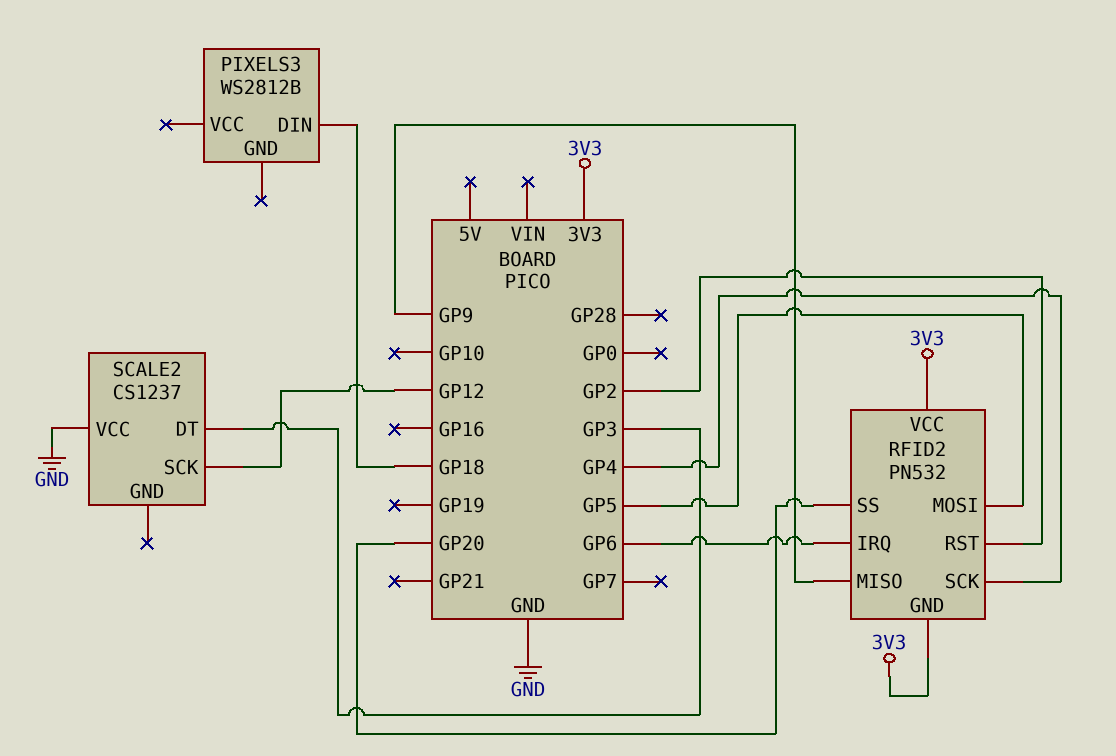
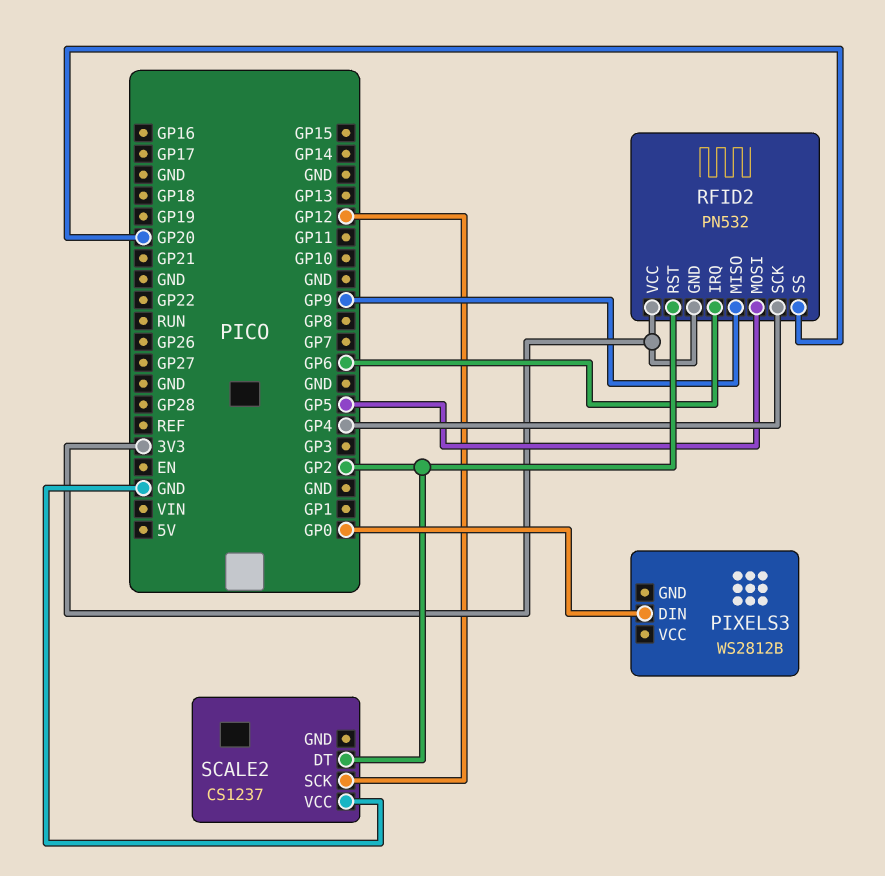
PIXELS3 pin DIN: GP18 -> GP0
SCALE2 pin DT: GP3 -> GP2

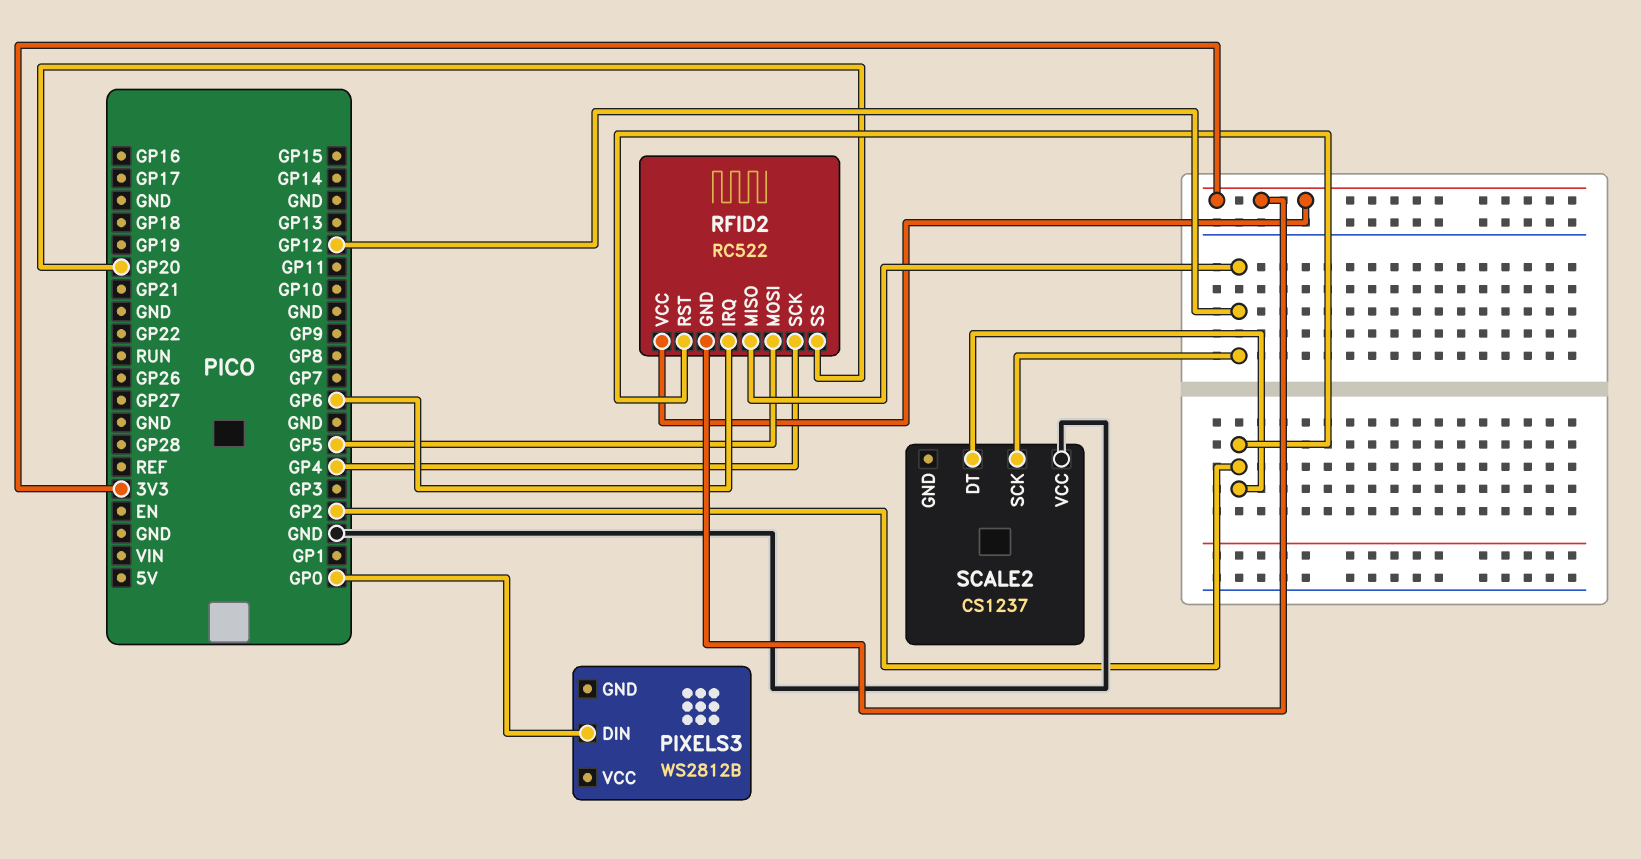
RFID2: PN532 -> RC522
RFID2 pin MISO: GP9 -> GP12

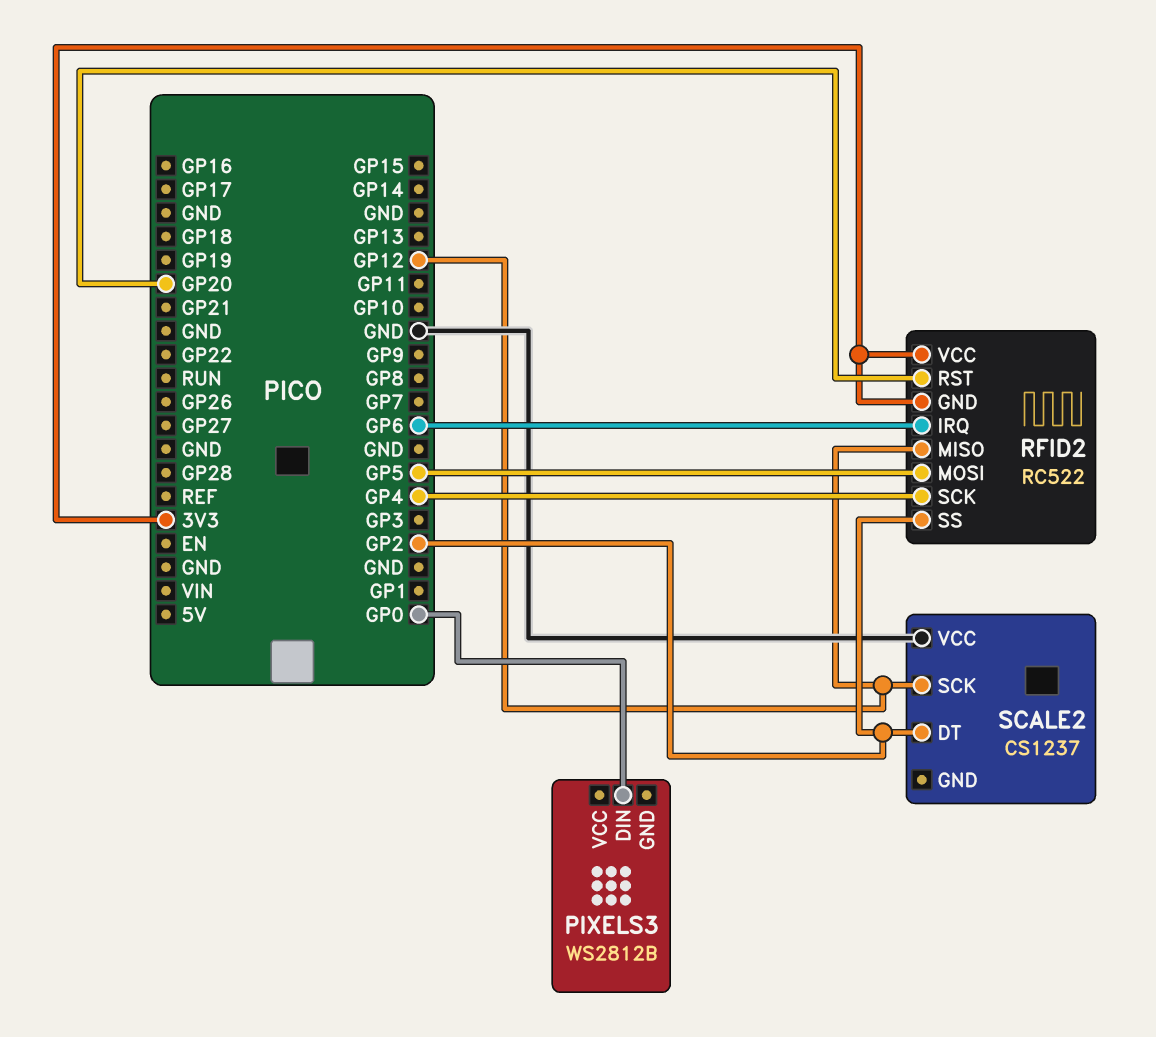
RFID2 pin RST: GP2 -> GP20
RFID2 pin SS: GP20 -> GP2

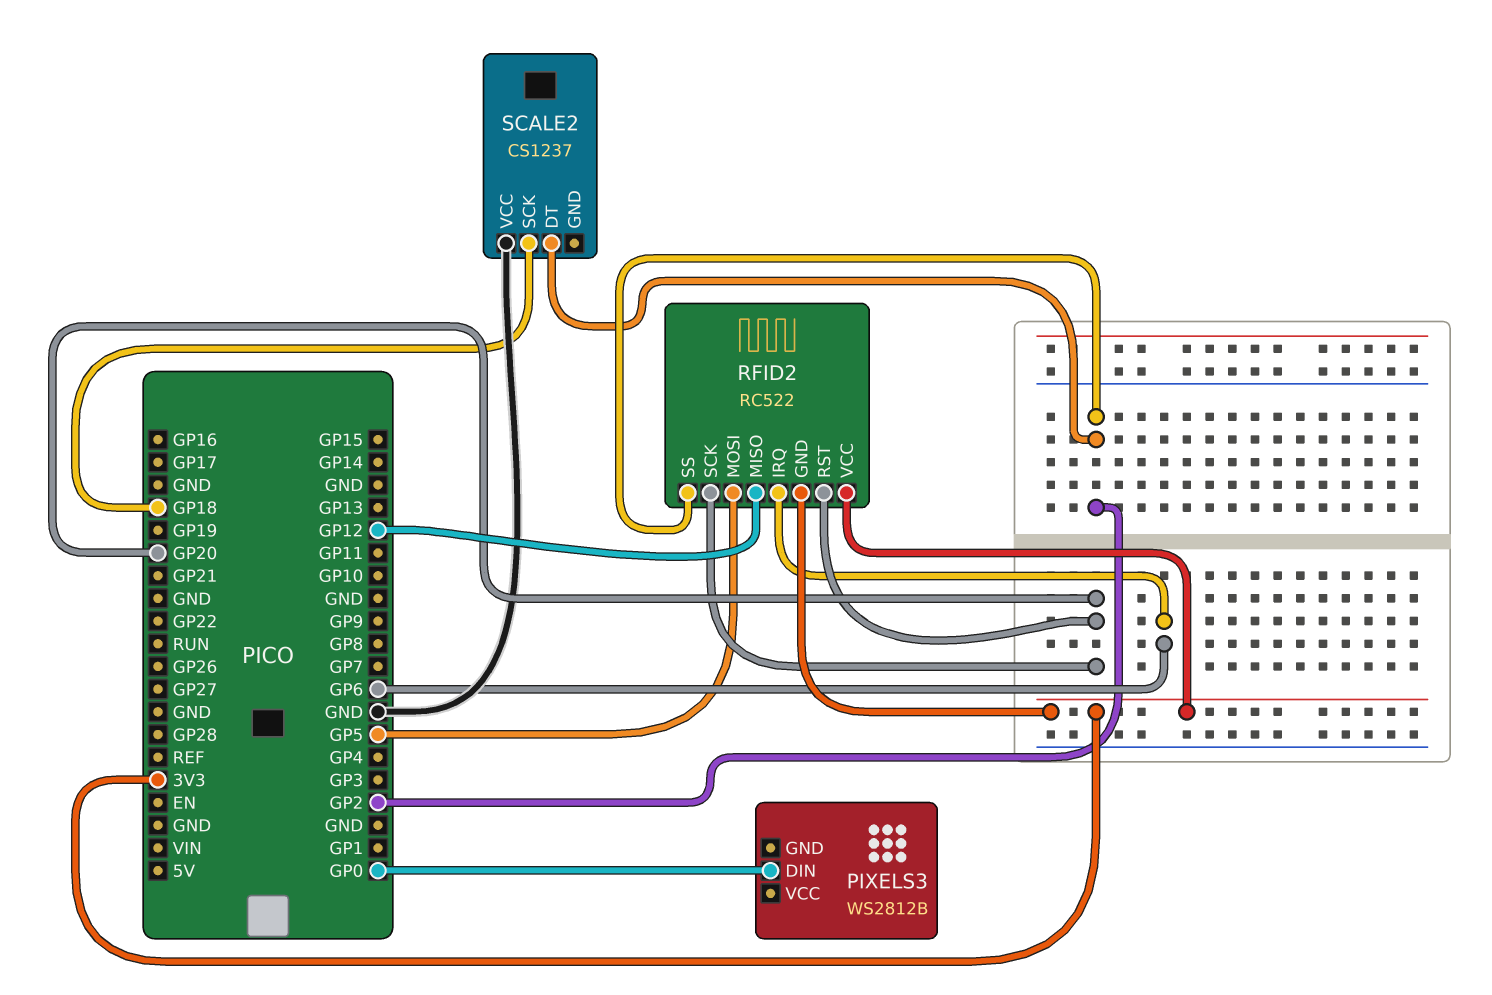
RFID2 pin SCK: GP4 -> GP20
SCALE2 pin SCK: GP12 -> GP18

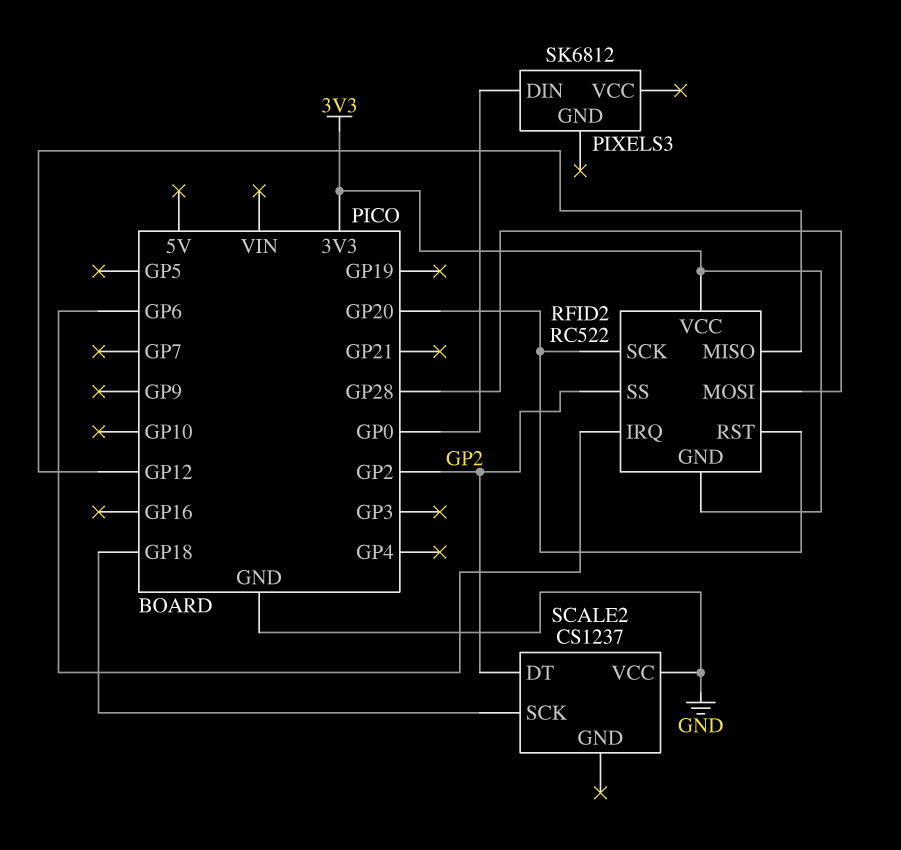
PIXELS3: WS2812B -> SK6812
RFID2 pin MOSI: GP5 -> GP28

